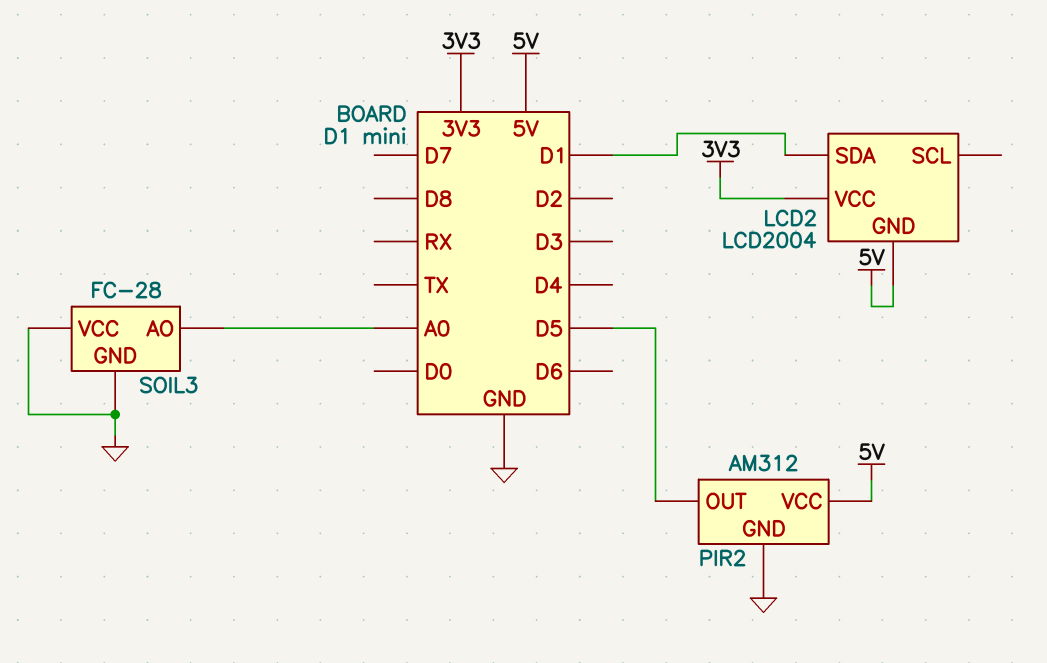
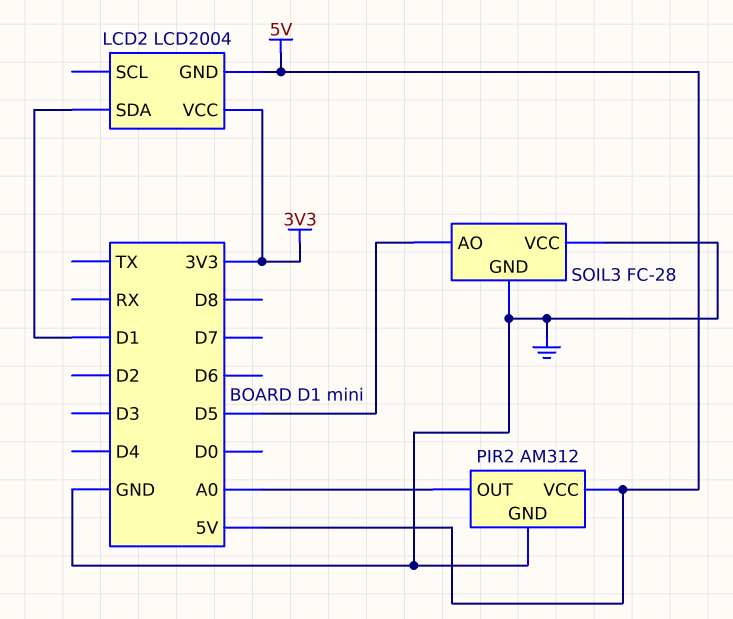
PIR2 pin OUT: D5 -> A0
SOIL3 pin AO: A0 -> D5

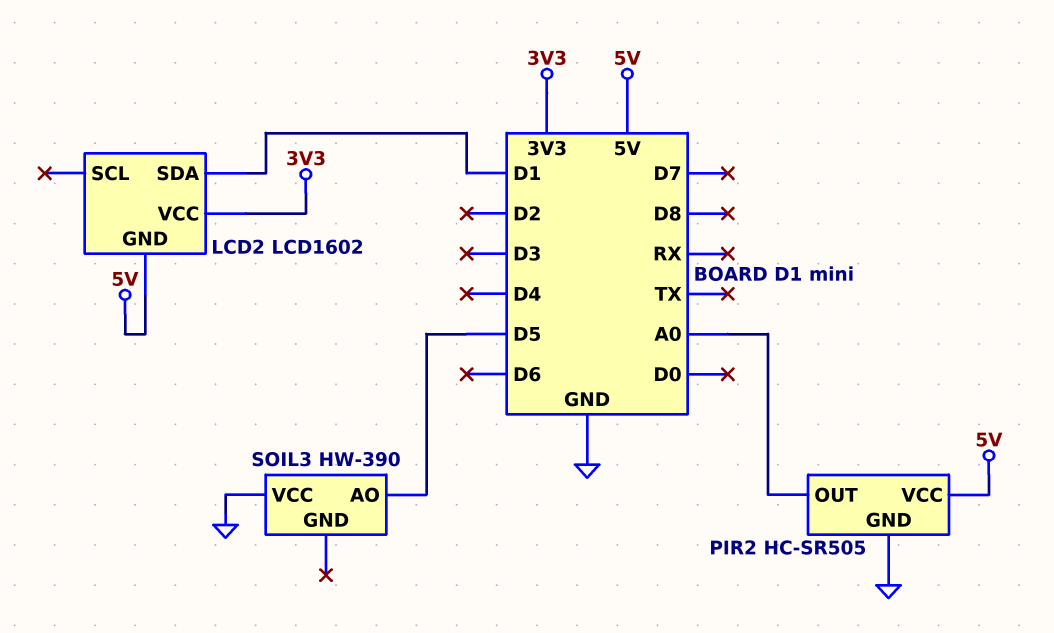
LCD2: LCD2004 -> LCD1602
PIR2: AM312 -> HC-SR505
SOIL3: FC-28 -> HW-390
SOIL3 pin GND: GND -> none

